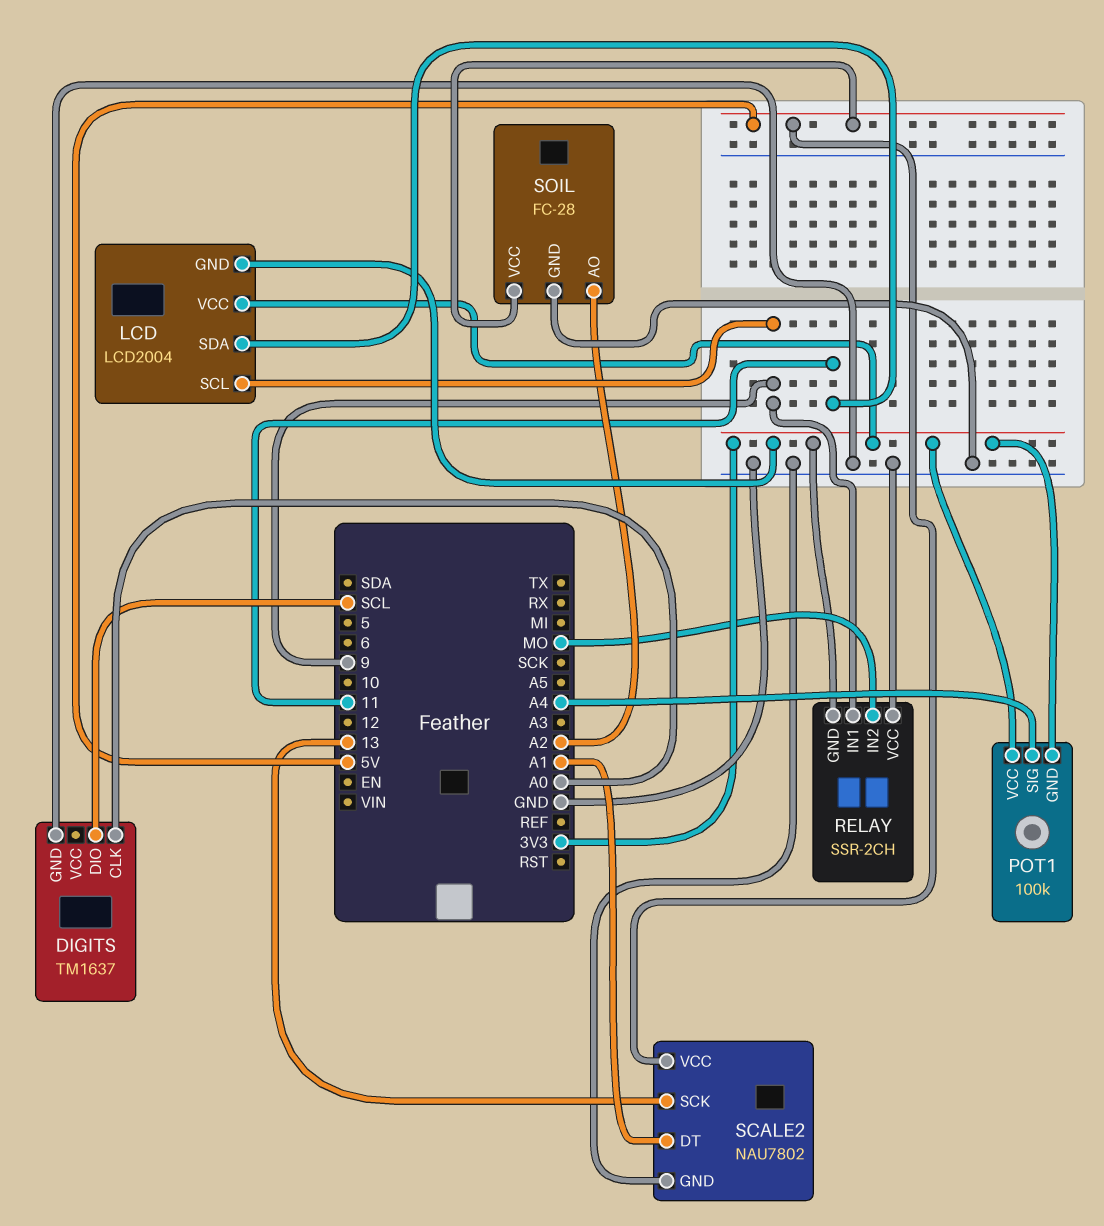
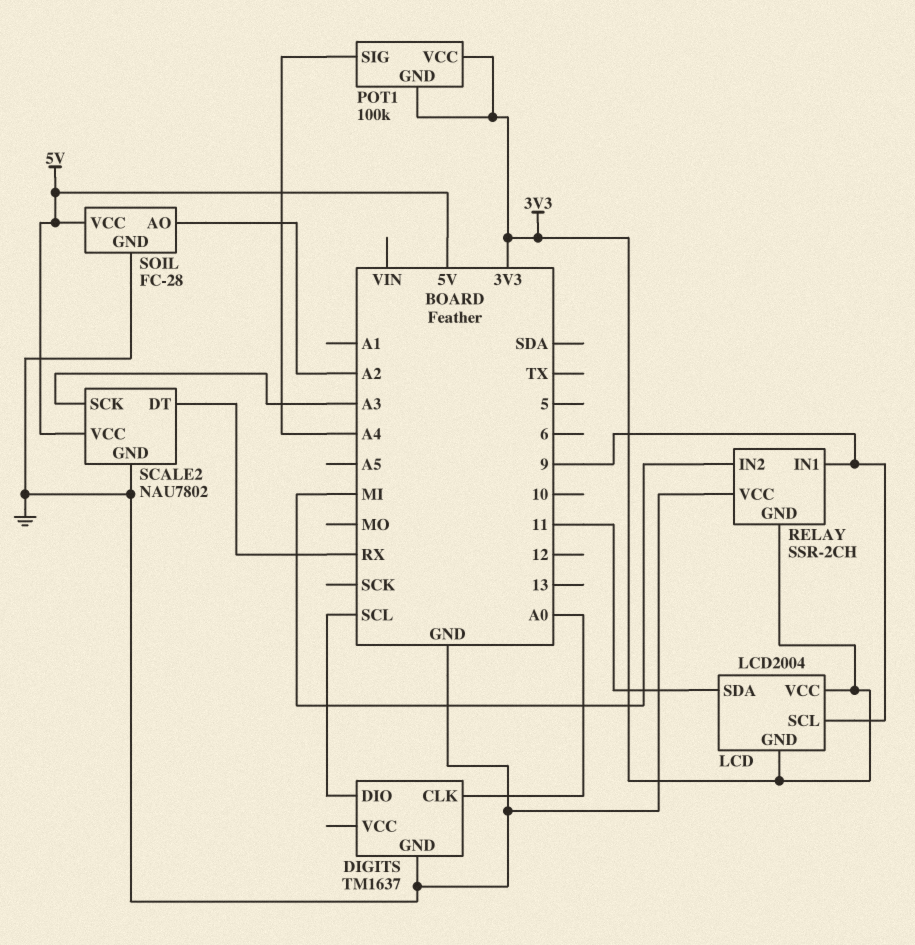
RELAY pin IN2: MO -> MI
SCALE2 pin DT: A1 -> RX
SCALE2 pin SCK: 13 -> A3

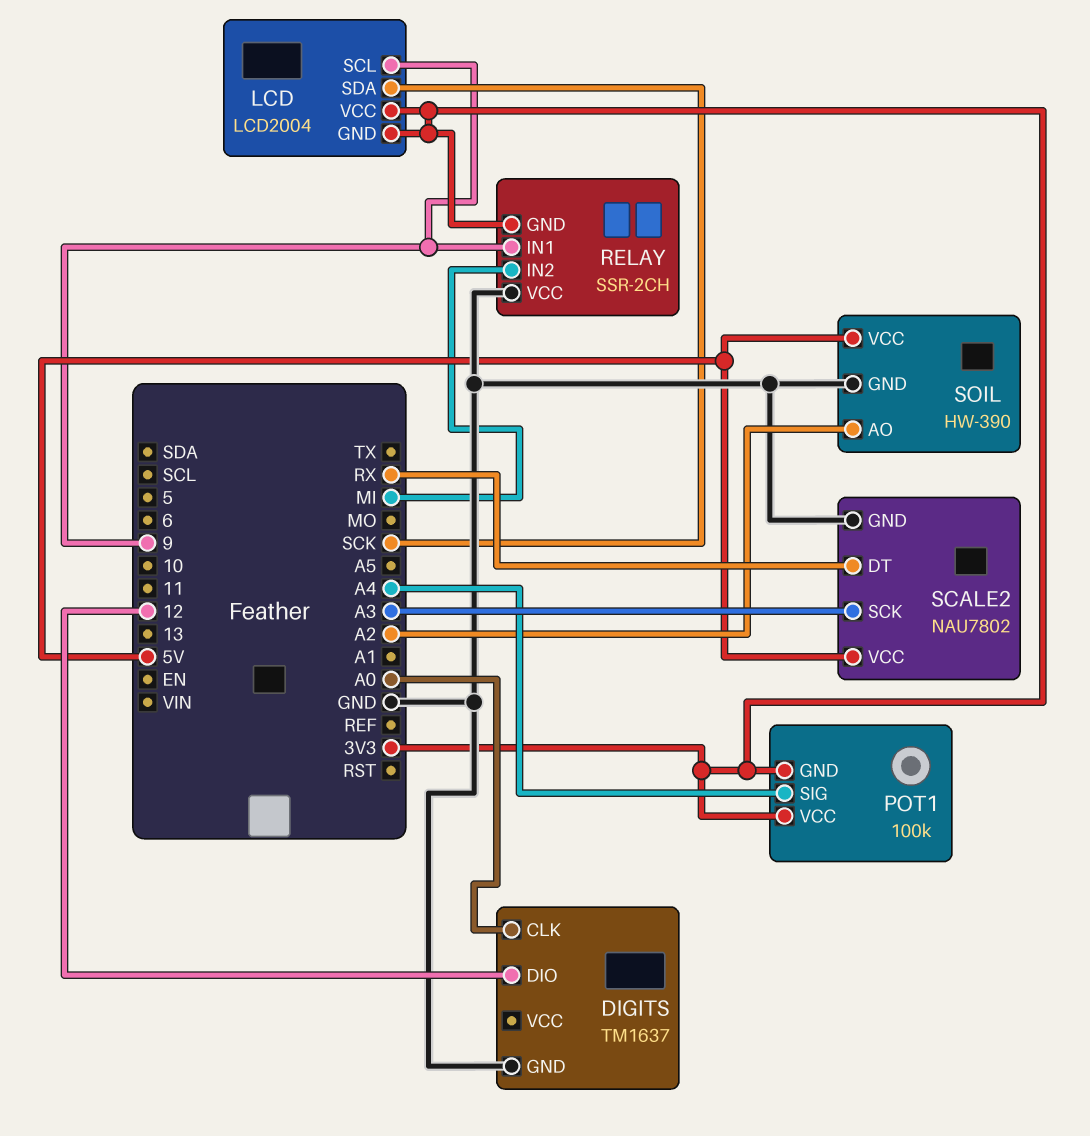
DIGITS pin DIO: SCL -> 12
LCD pin SDA: 11 -> SCK
SOIL: FC-28 -> HW-390

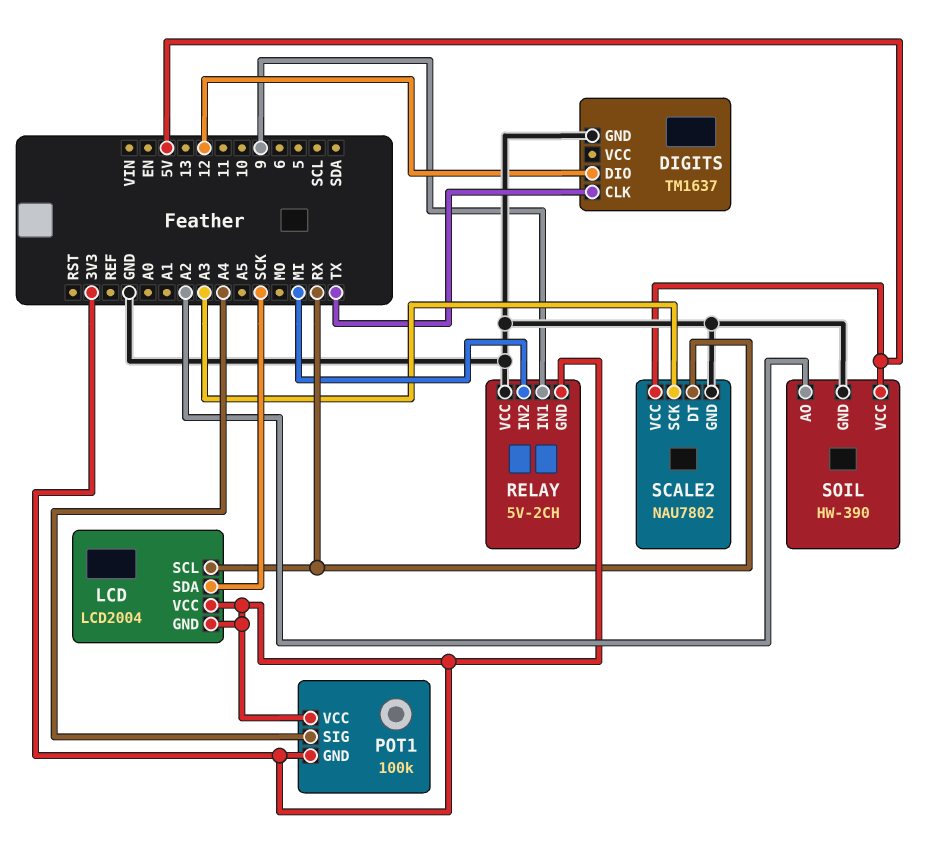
DIGITS pin CLK: A0 -> TX
LCD pin SCL: 9 -> RX
RELAY: SSR-2CH -> 5V-2CH

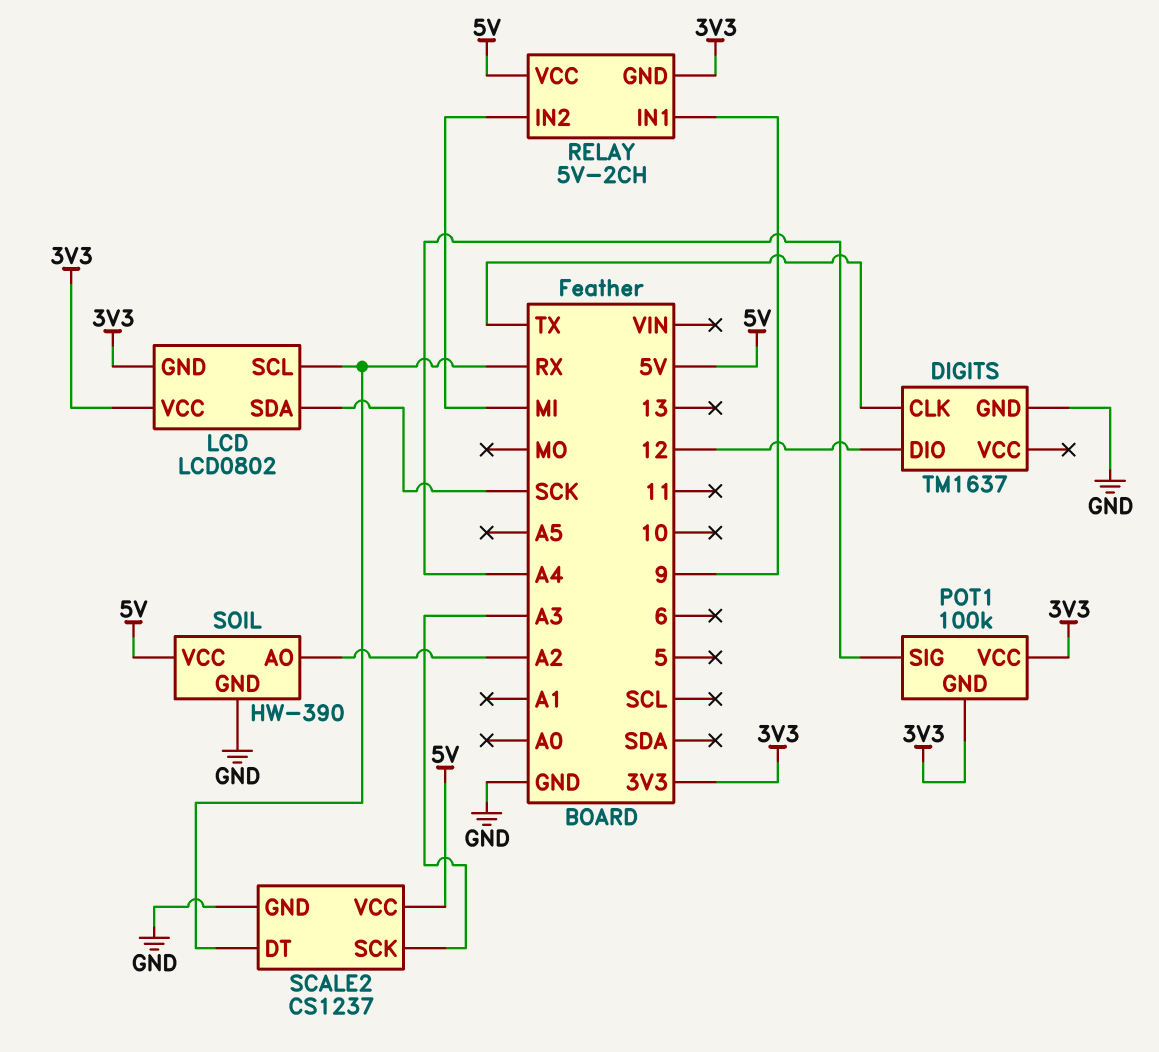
LCD: LCD2004 -> LCD0802
RELAY pin VCC: GND -> 5V
SCALE2: NAU7802 -> CS1237

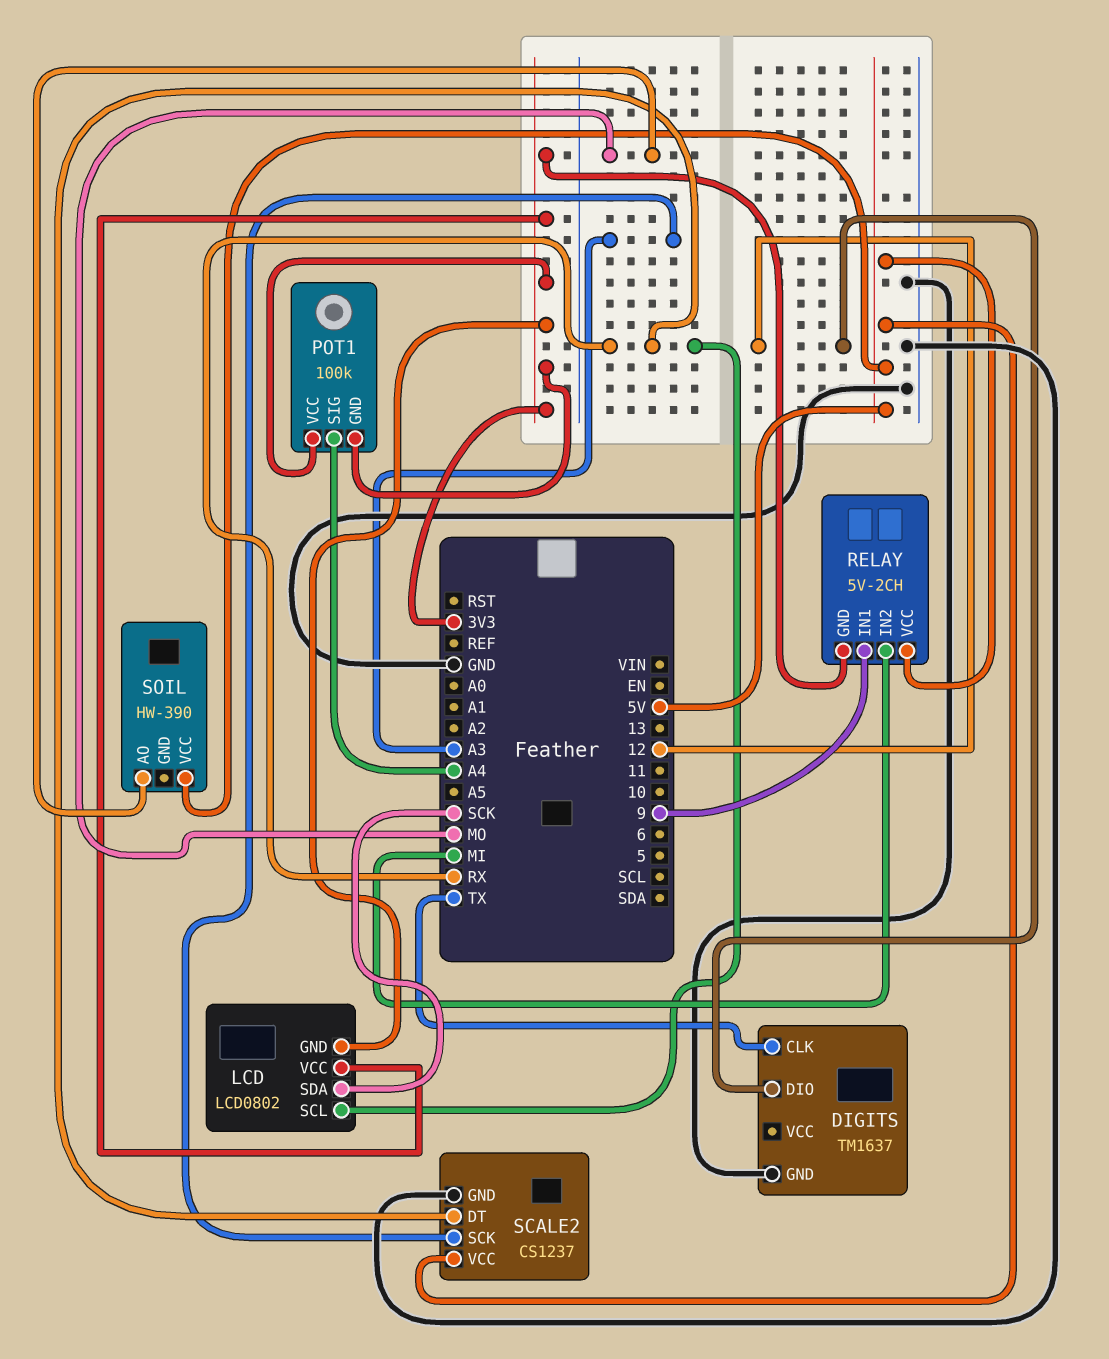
SOIL pin AO: A2 -> MO
SOIL pin GND: GND -> none

